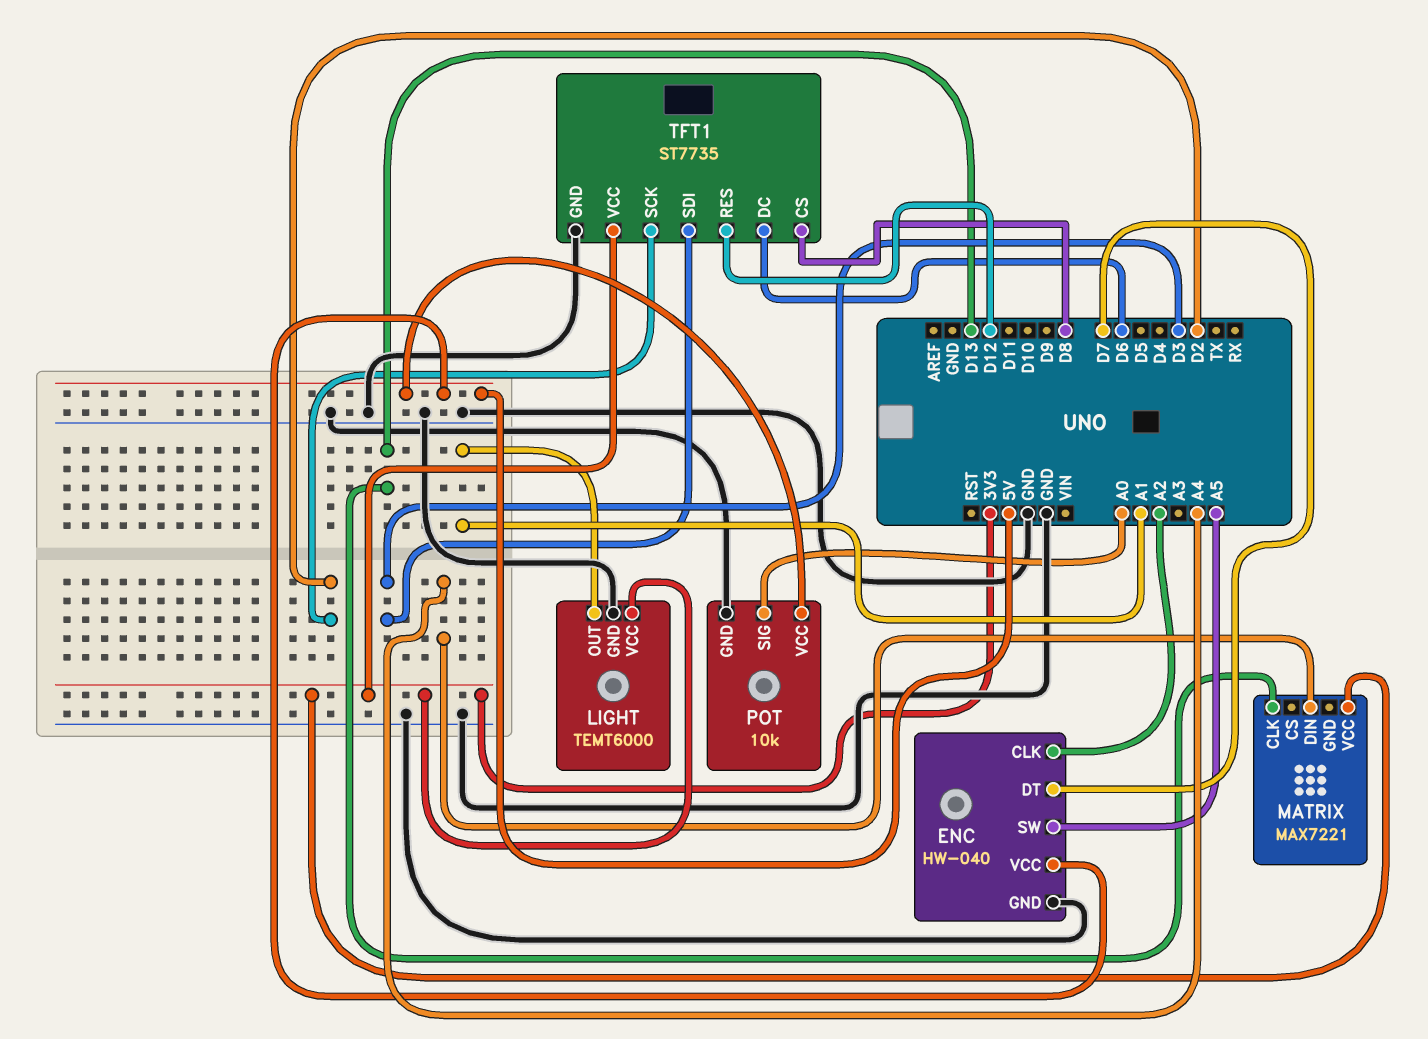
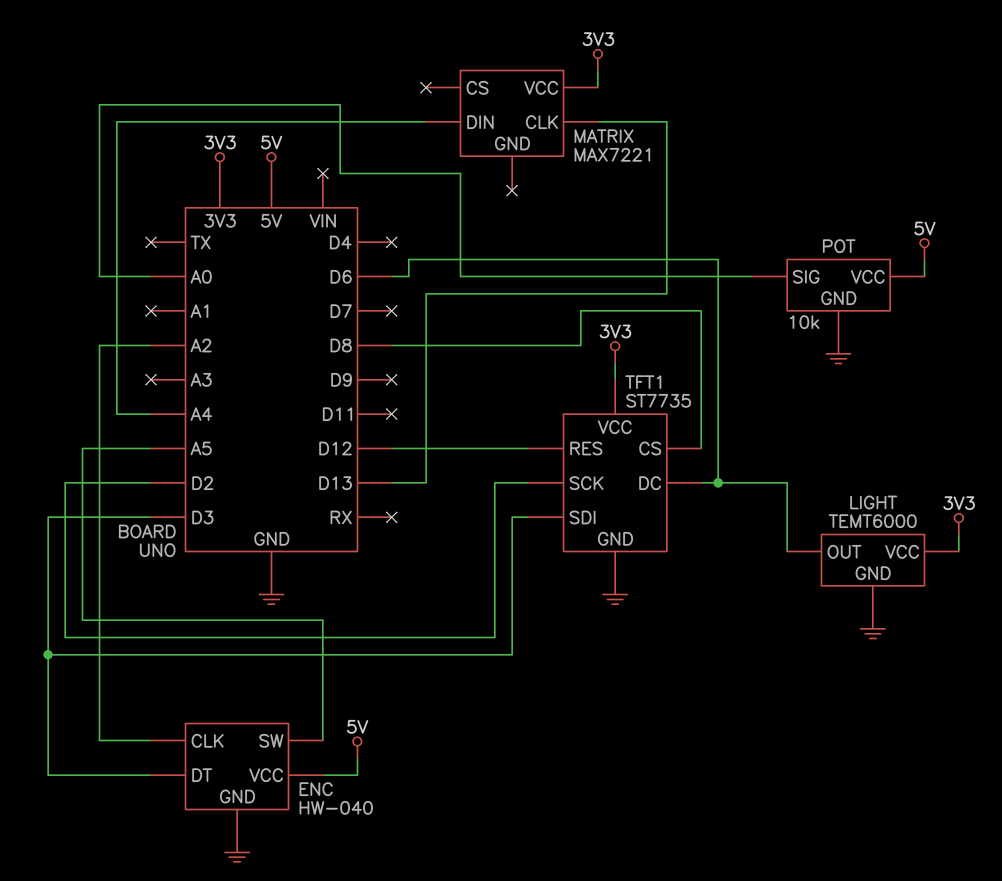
ENC pin DT: D7 -> D3
LIGHT pin OUT: A1 -> D6

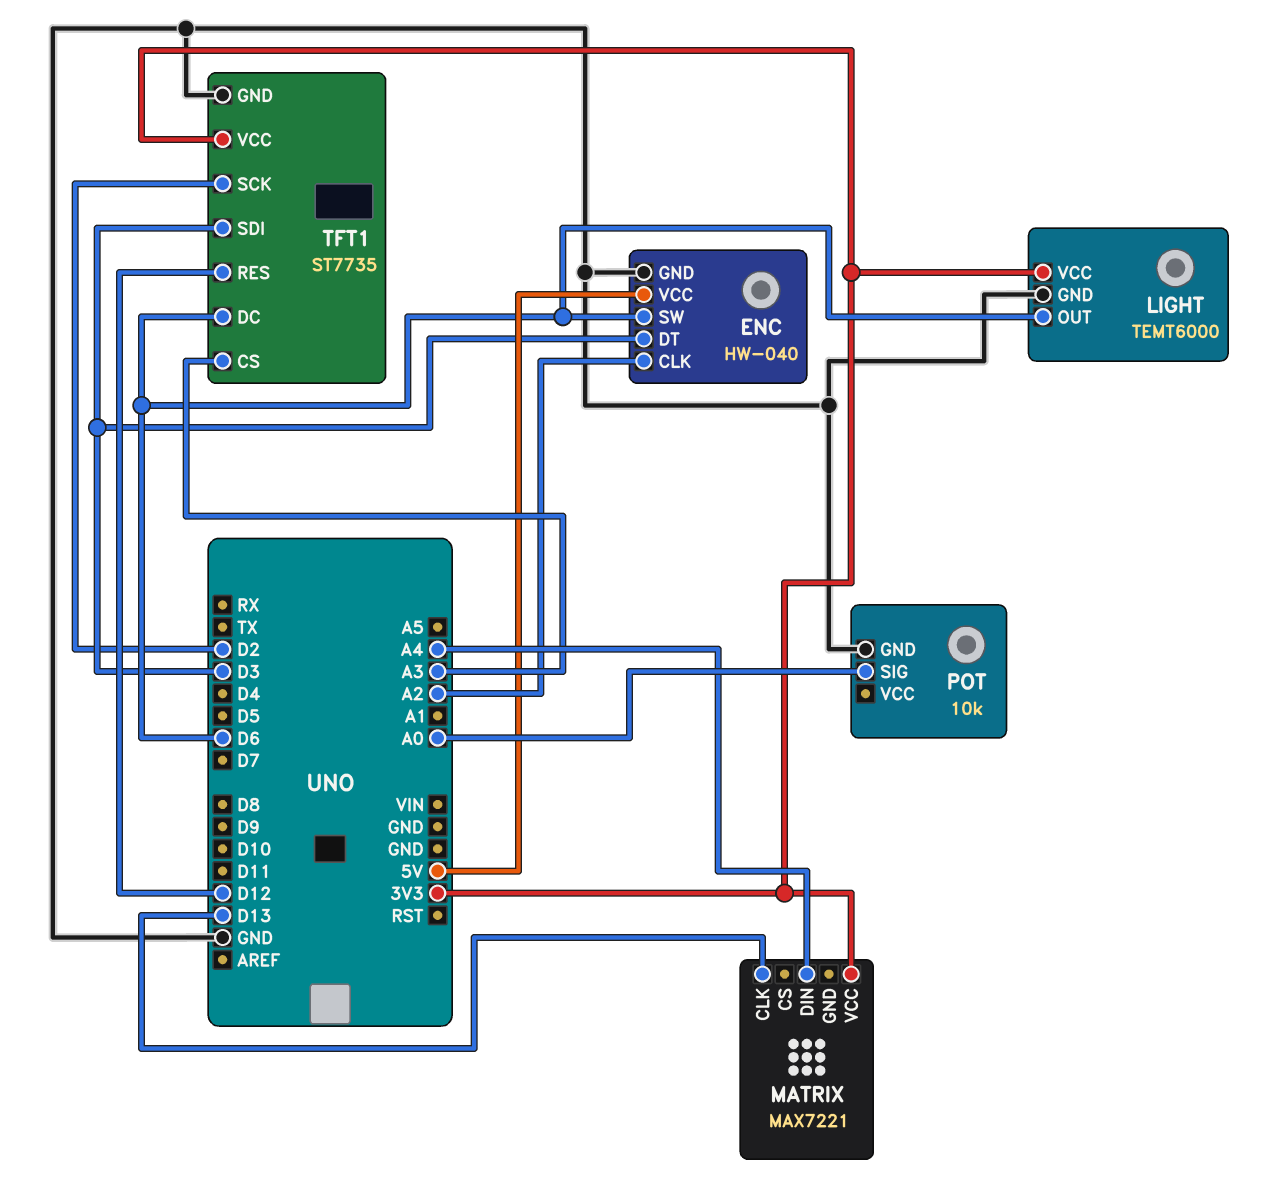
ENC pin SW: A5 -> D6
POT pin VCC: 5V -> none
TFT1 pin CS: D8 -> A3

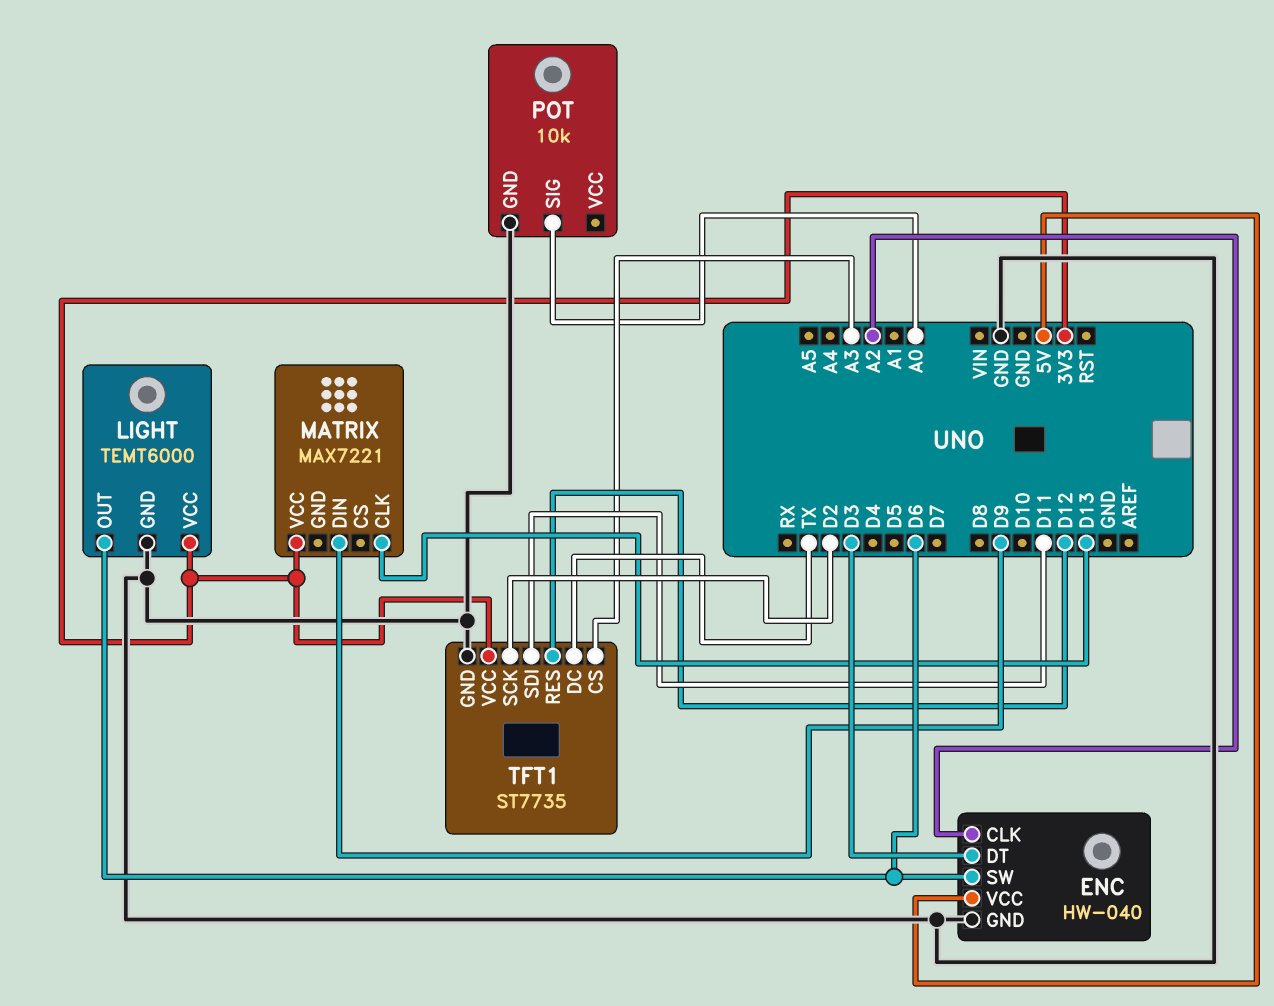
MATRIX pin DIN: A4 -> D9
TFT1 pin DC: D6 -> TX
TFT1 pin SDI: D3 -> D11

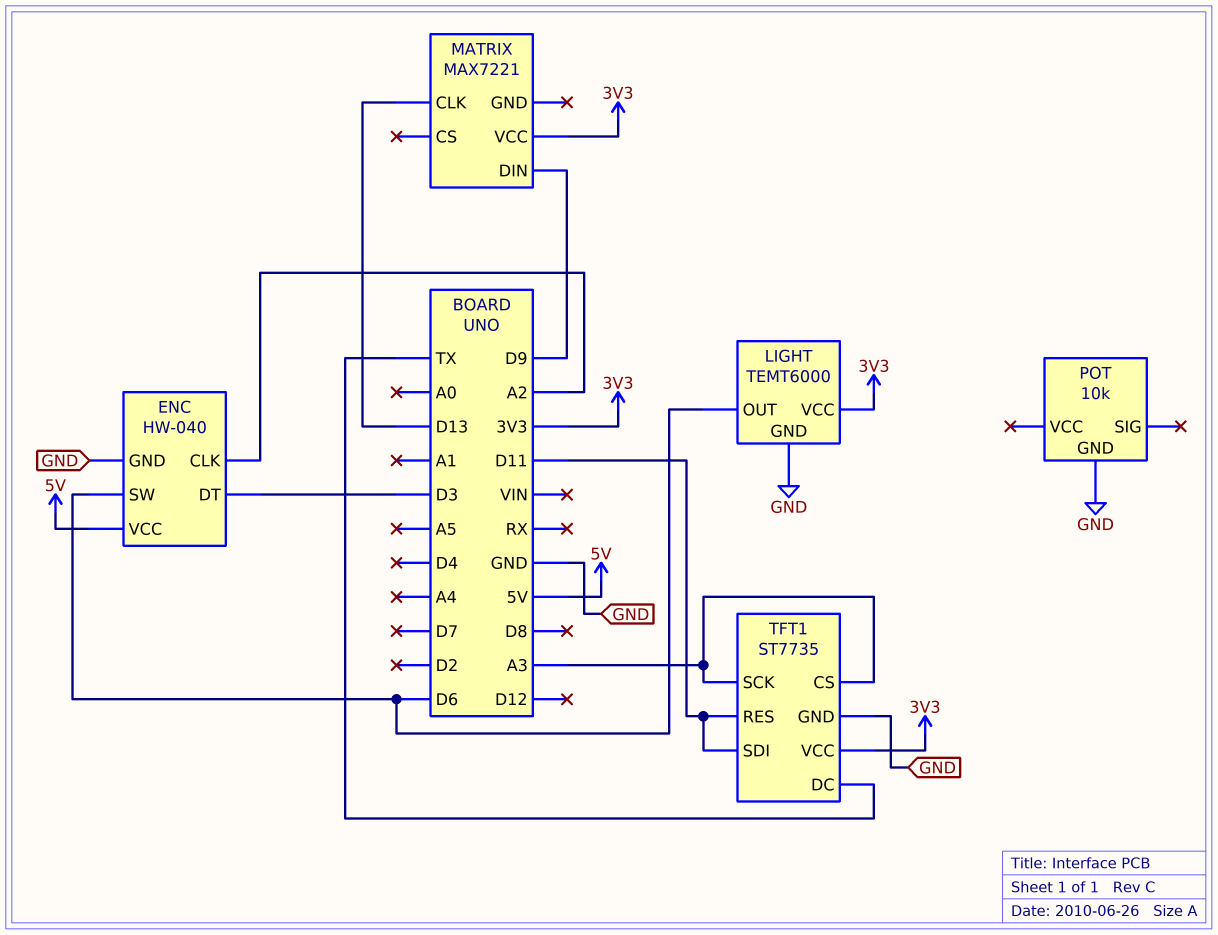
POT pin SIG: A0 -> none
TFT1 pin RES: D12 -> D11
TFT1 pin SCK: D2 -> A3

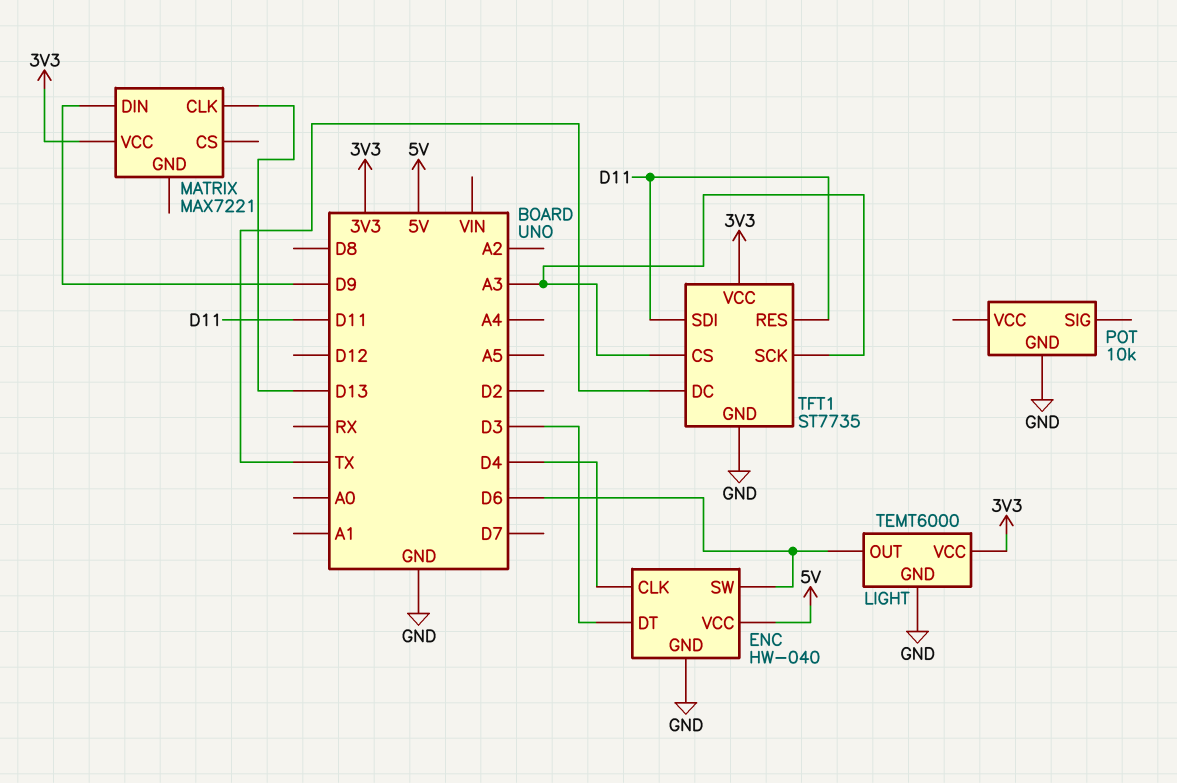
ENC pin CLK: A2 -> D4

